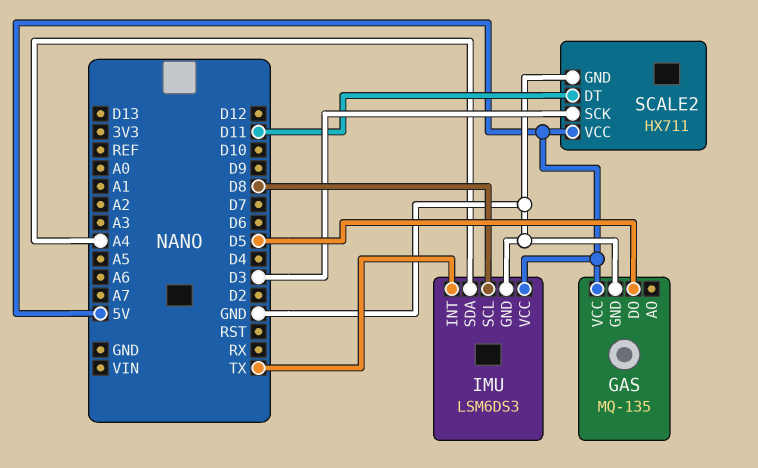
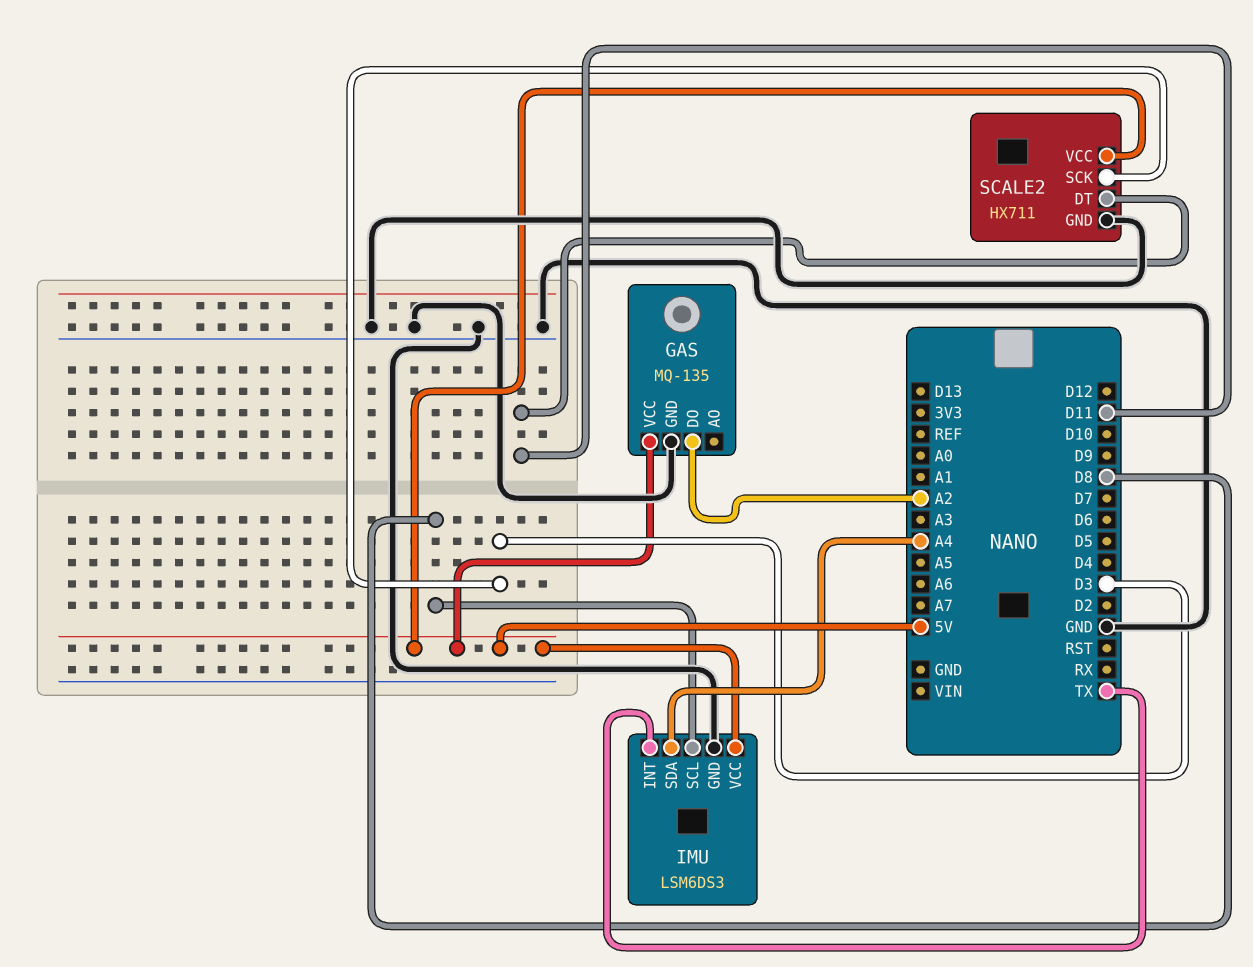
GAS pin DO: D5 -> A2

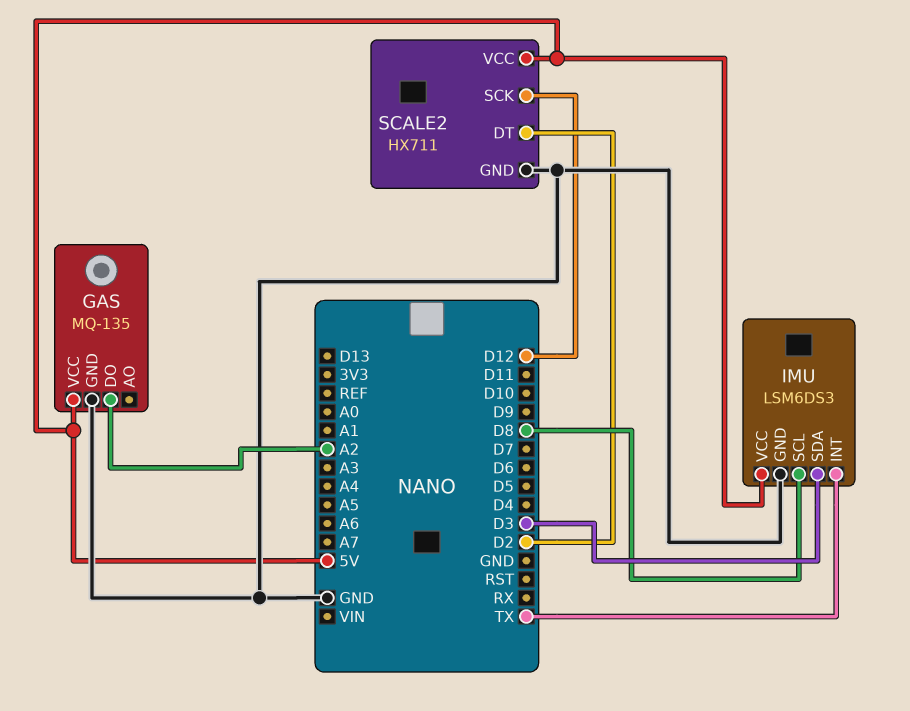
IMU pin SDA: A4 -> D3
SCALE2 pin DT: D11 -> D2
SCALE2 pin SCK: D3 -> D12

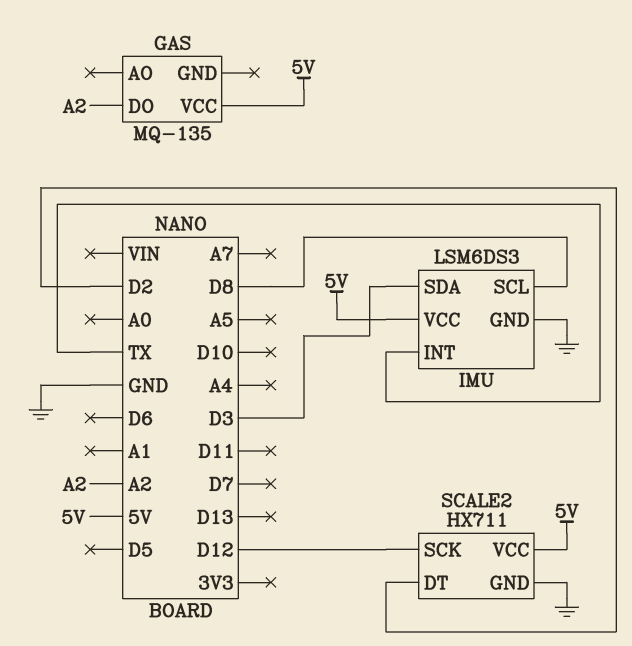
GAS pin GND: GND -> none

